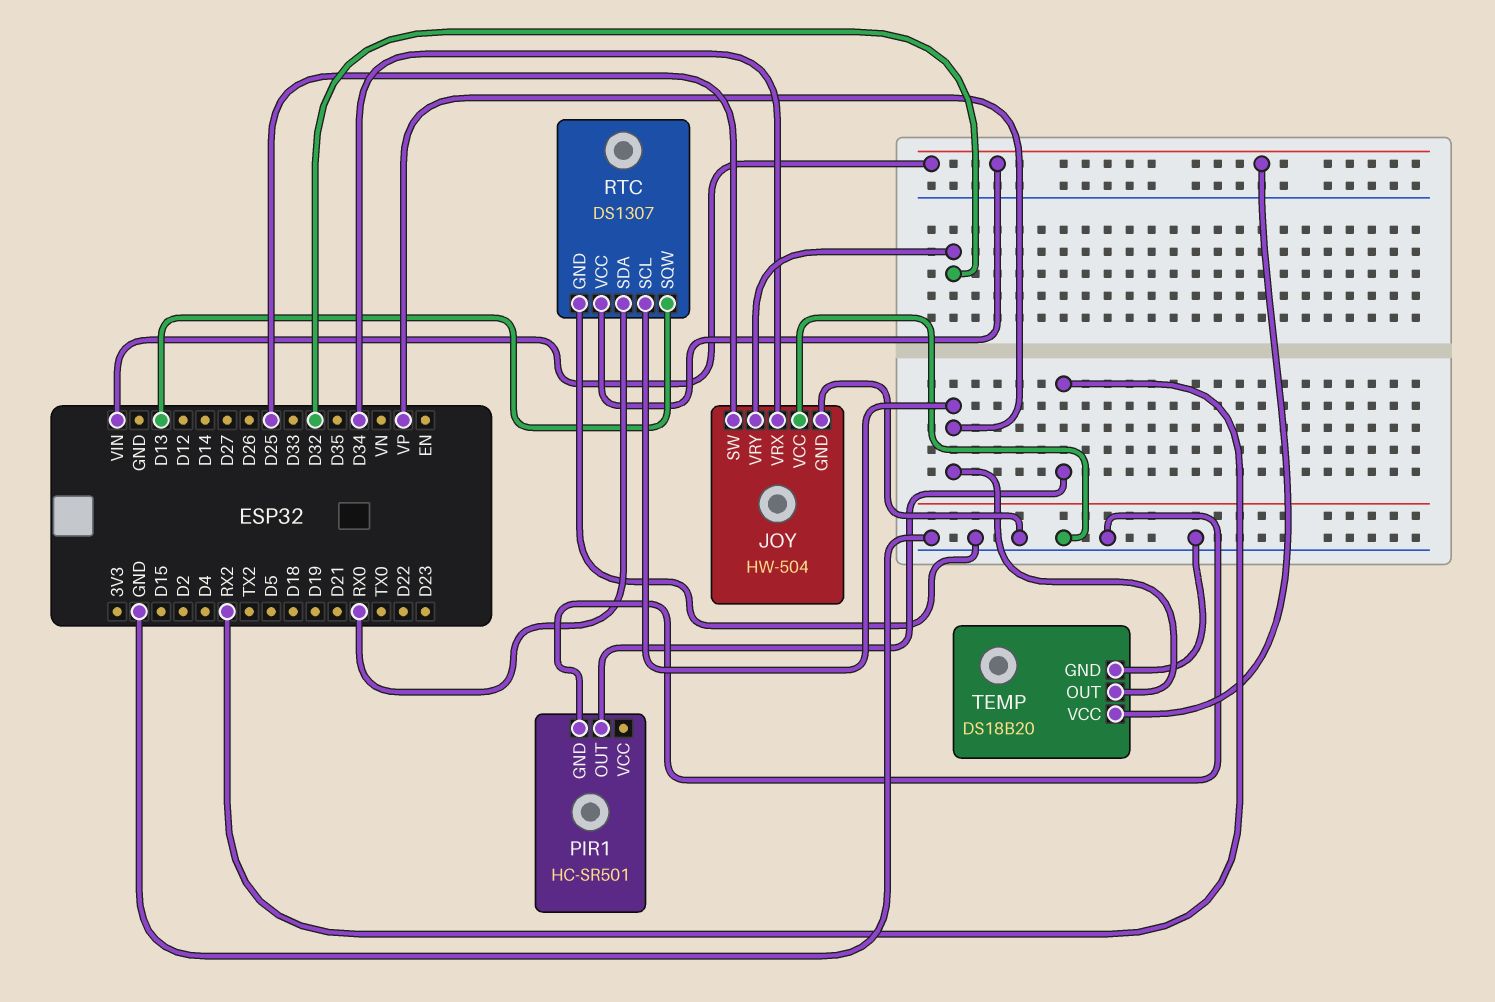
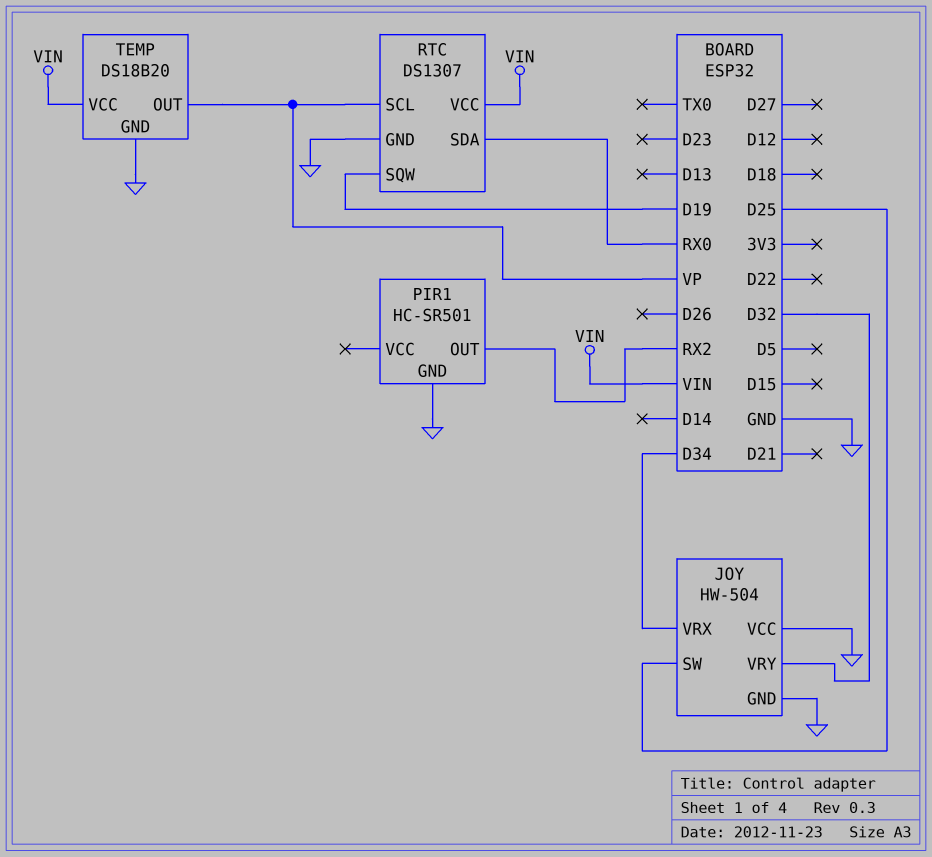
RTC pin SQW: D13 -> D19

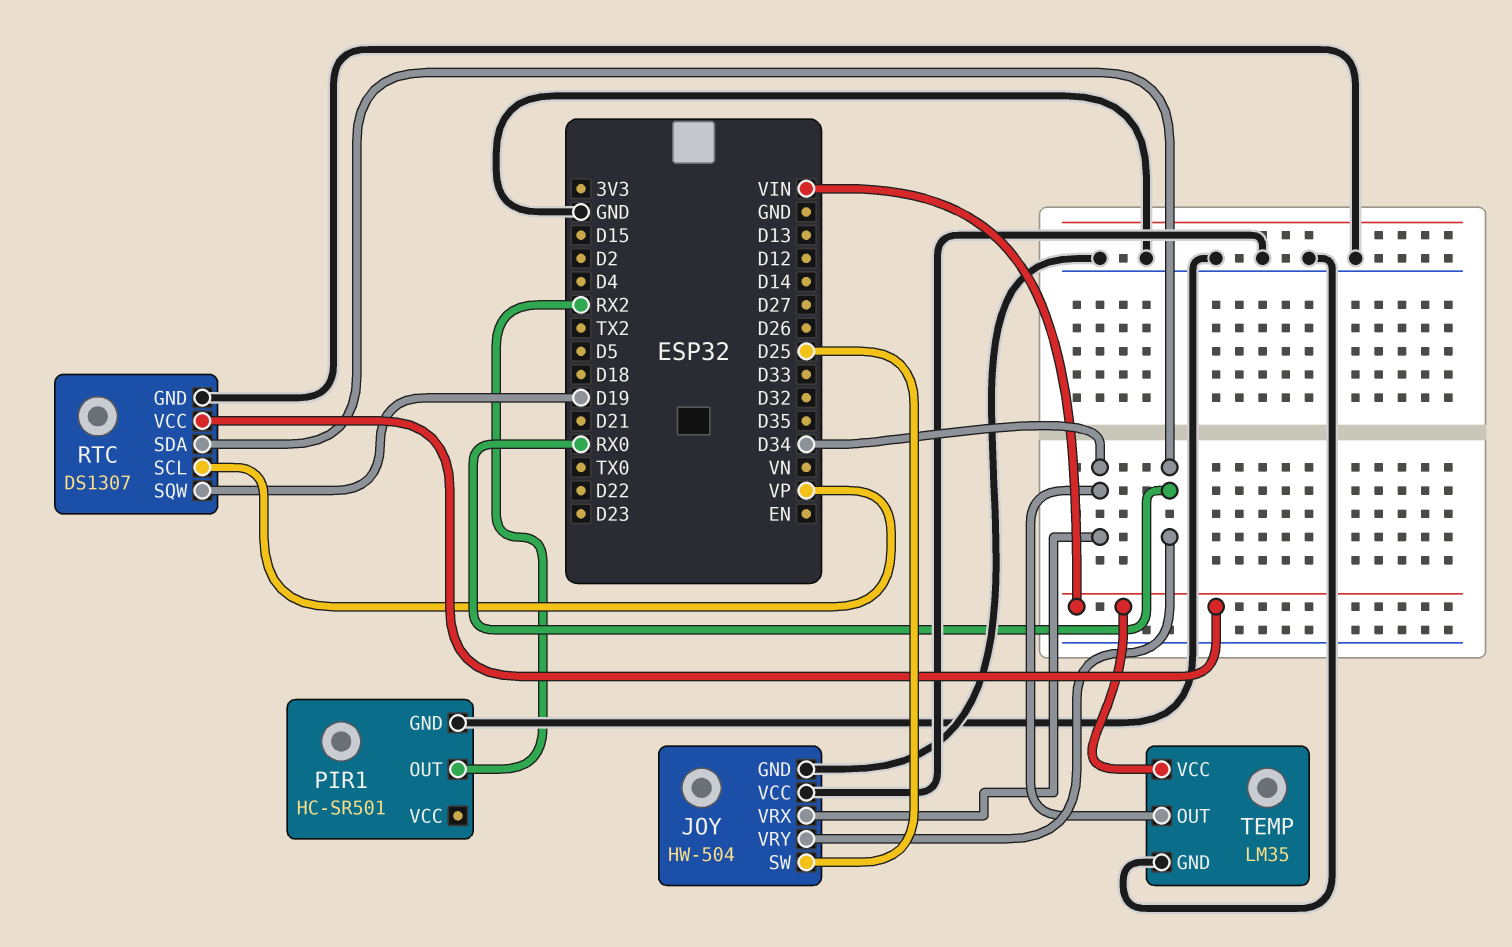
JOY pin VRY: D32 -> RX0
TEMP: DS18B20 -> LM35
TEMP pin OUT: VP -> D34

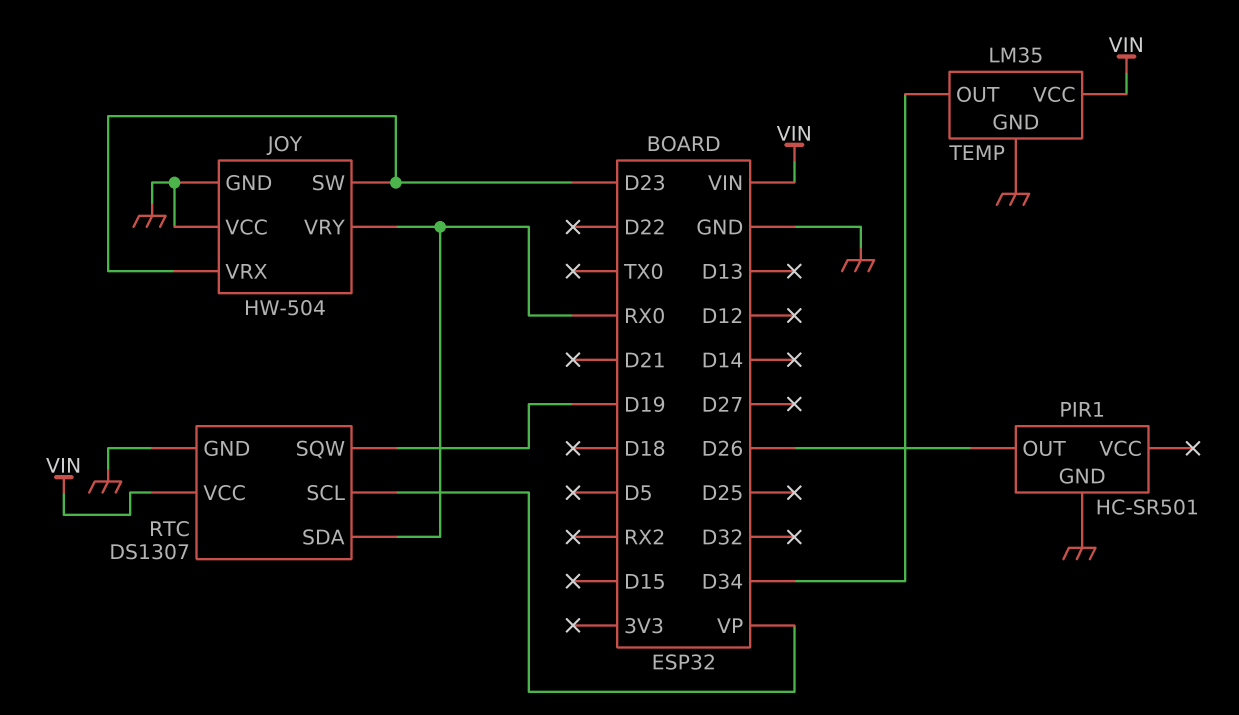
JOY pin SW: D25 -> D23
JOY pin VRX: D34 -> D23
PIR1 pin OUT: RX2 -> D26

